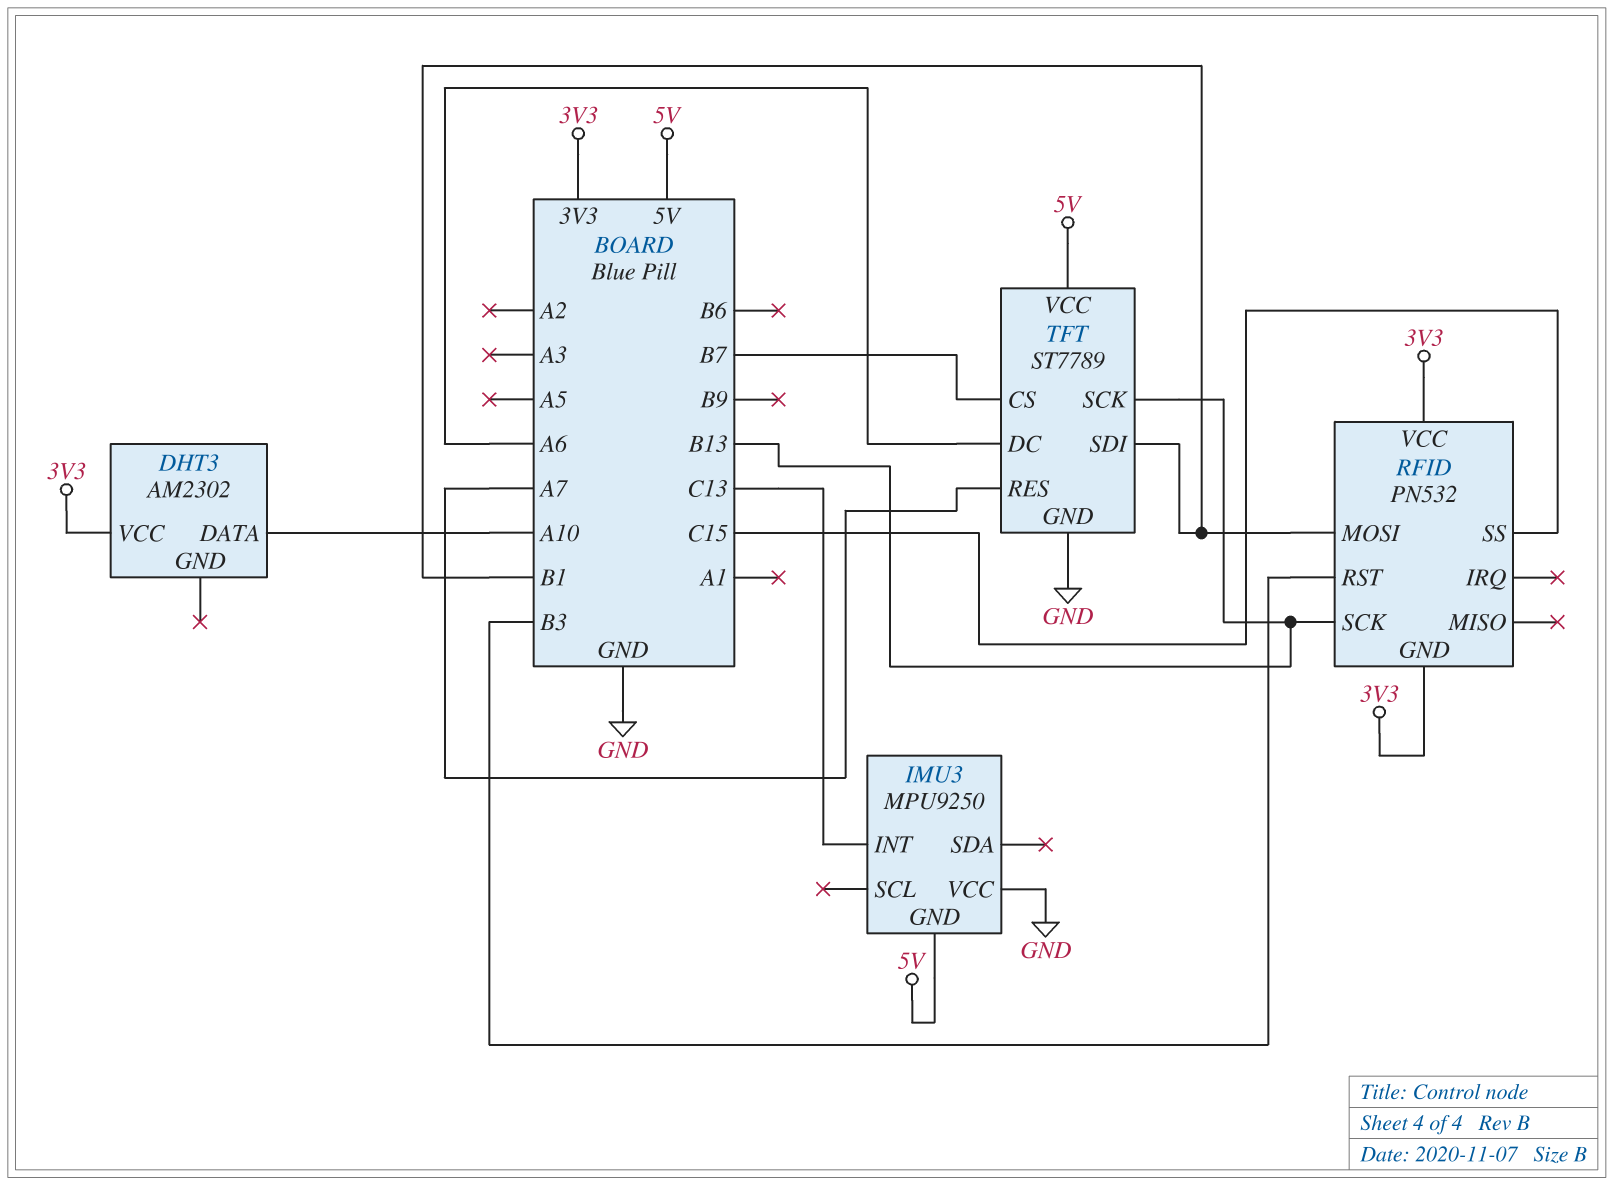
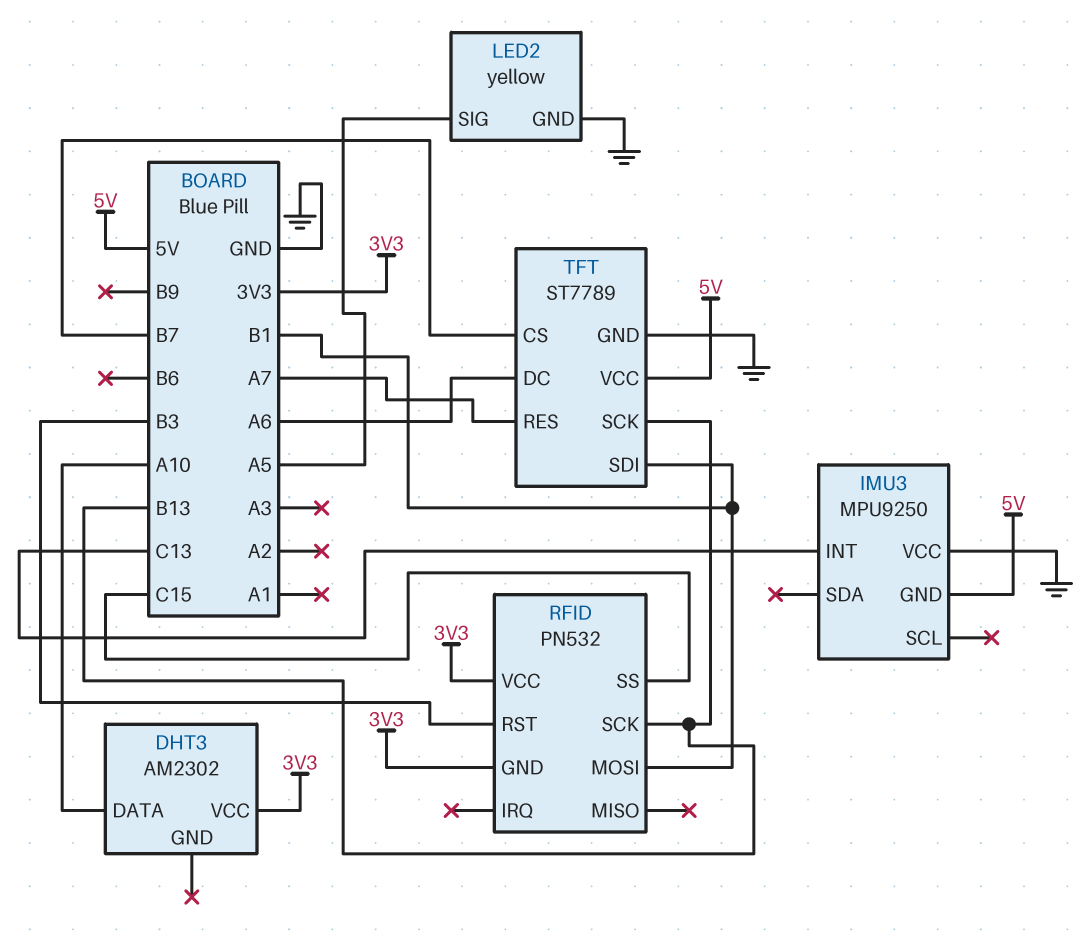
LED2: none -> yellow
LED2 pin GND: none -> GND
LED2 pin SIG: none -> A5

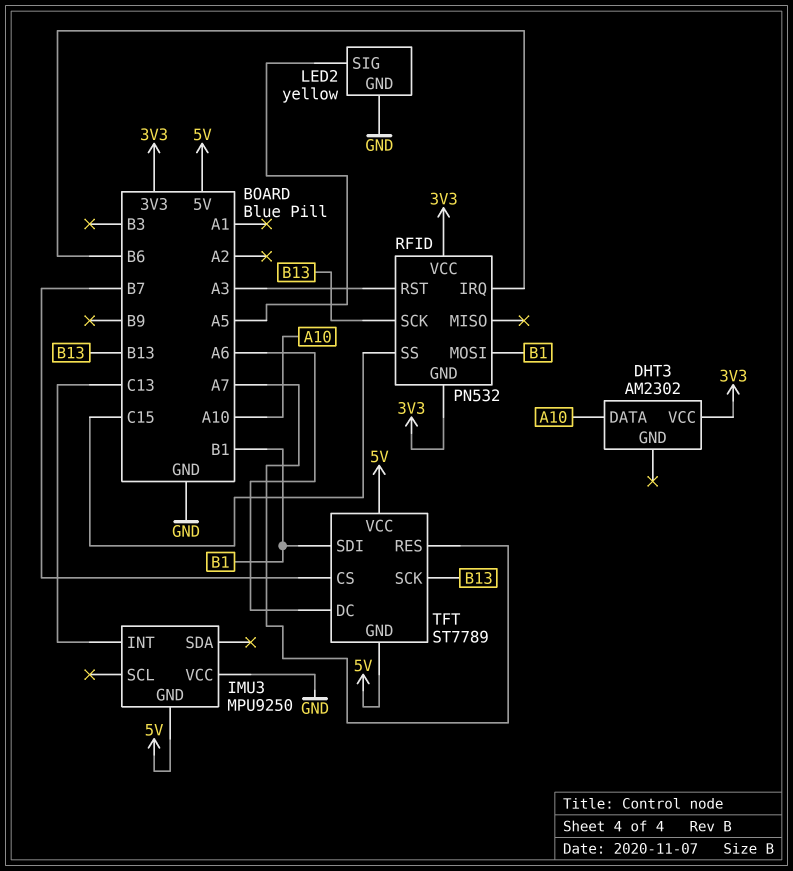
RFID pin IRQ: none -> B6
RFID pin RST: B3 -> A3
TFT pin GND: GND -> 5V

